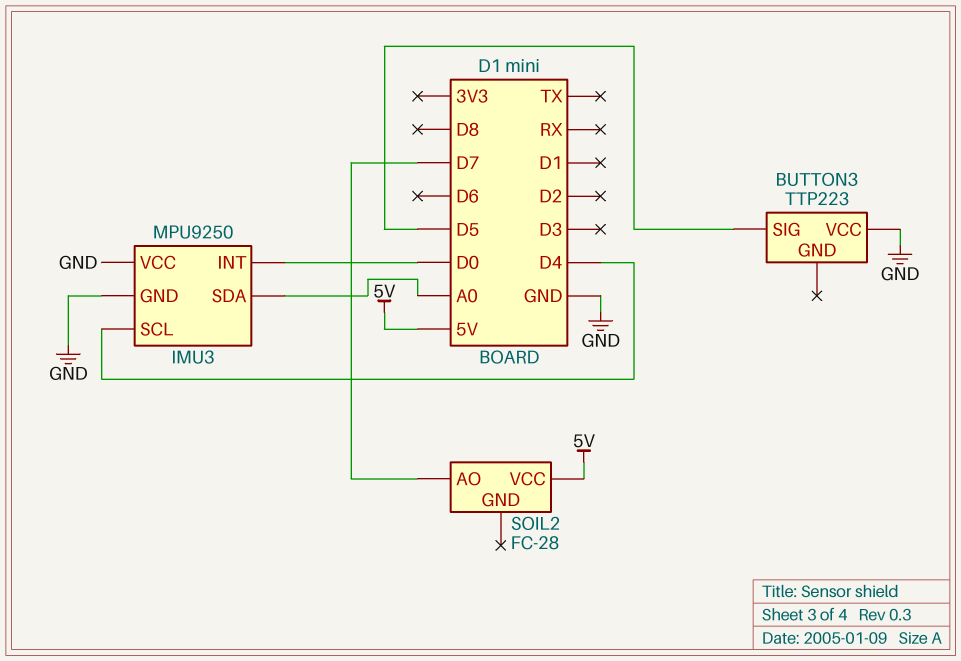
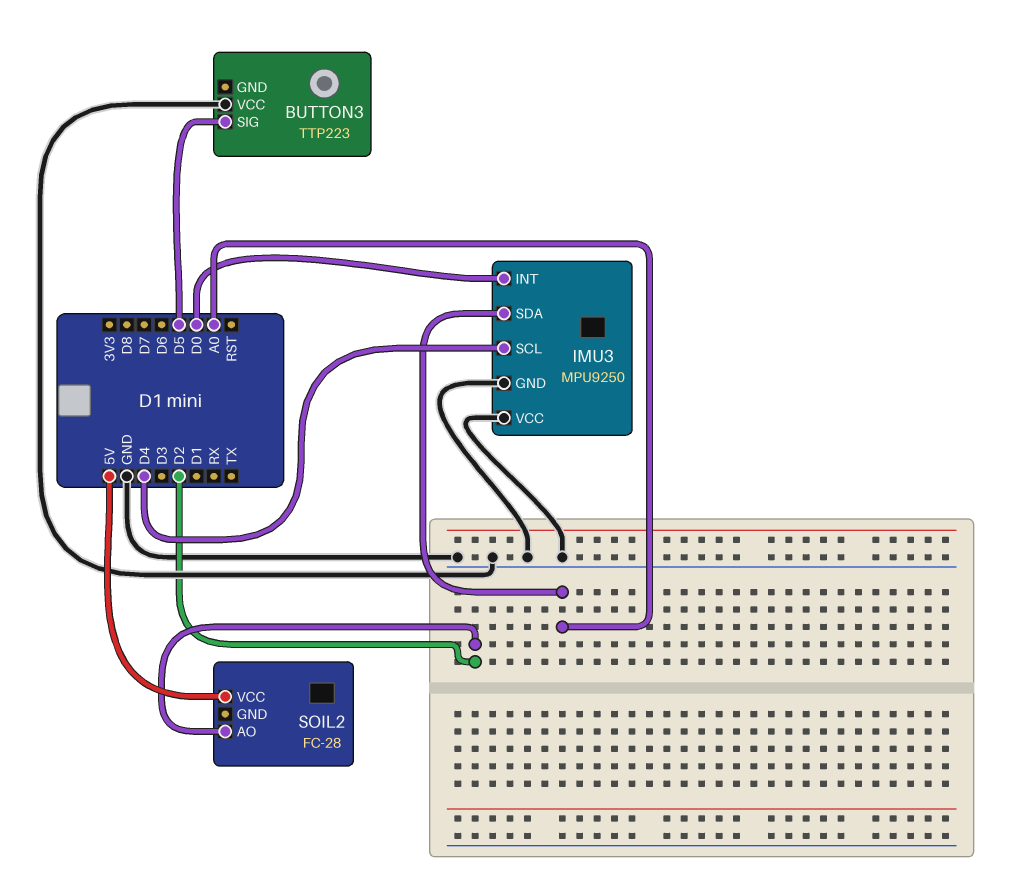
SOIL2 pin AO: D7 -> D2

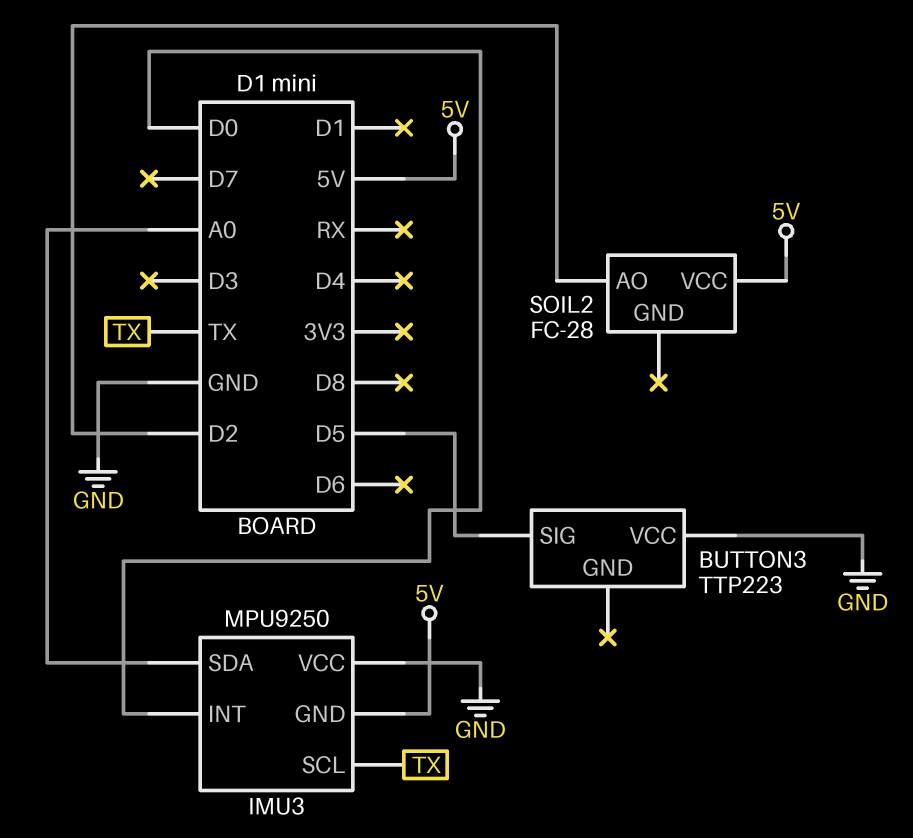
IMU3 pin GND: GND -> 5V
IMU3 pin SCL: D4 -> TX

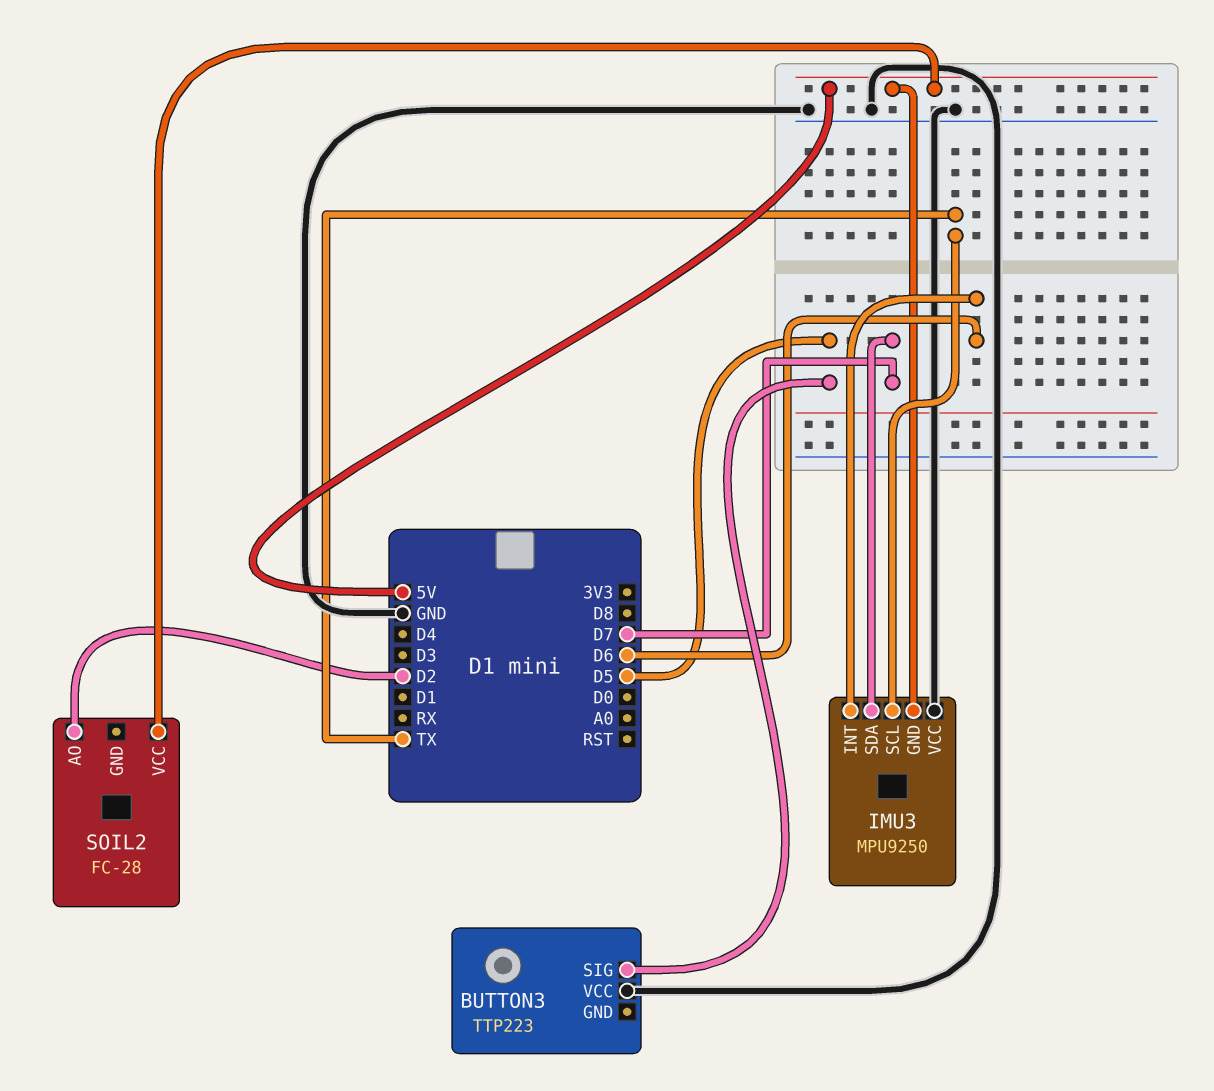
IMU3 pin INT: D0 -> D6
IMU3 pin SDA: A0 -> D7

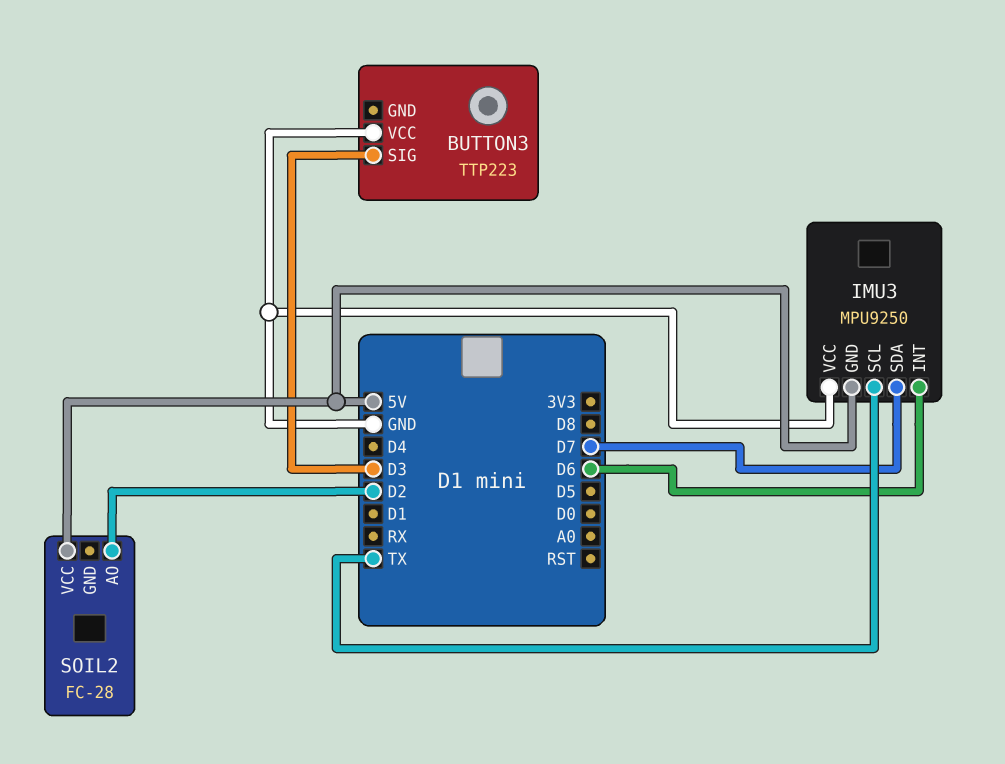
BUTTON3 pin SIG: D5 -> D3

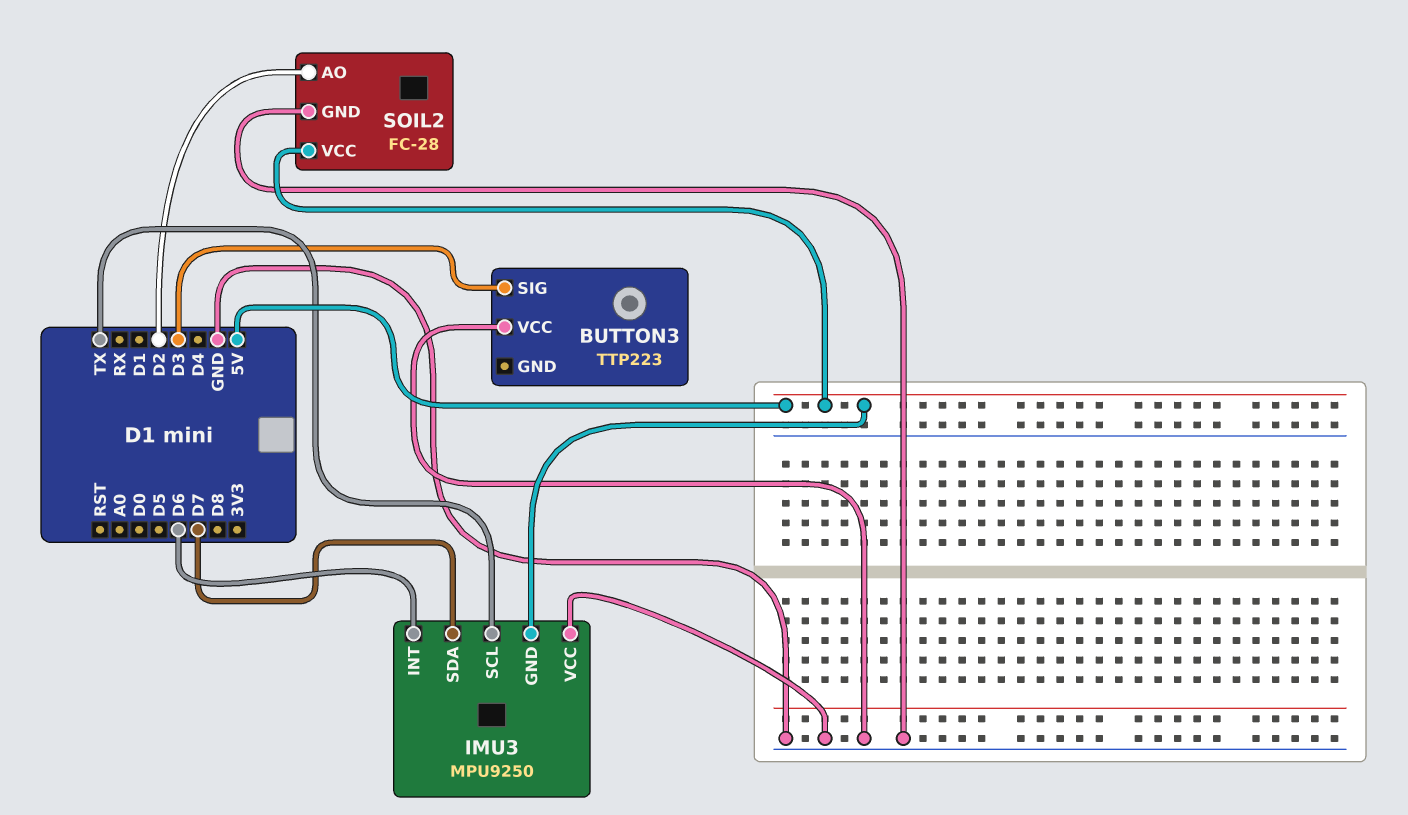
SOIL2 pin GND: none -> GND

